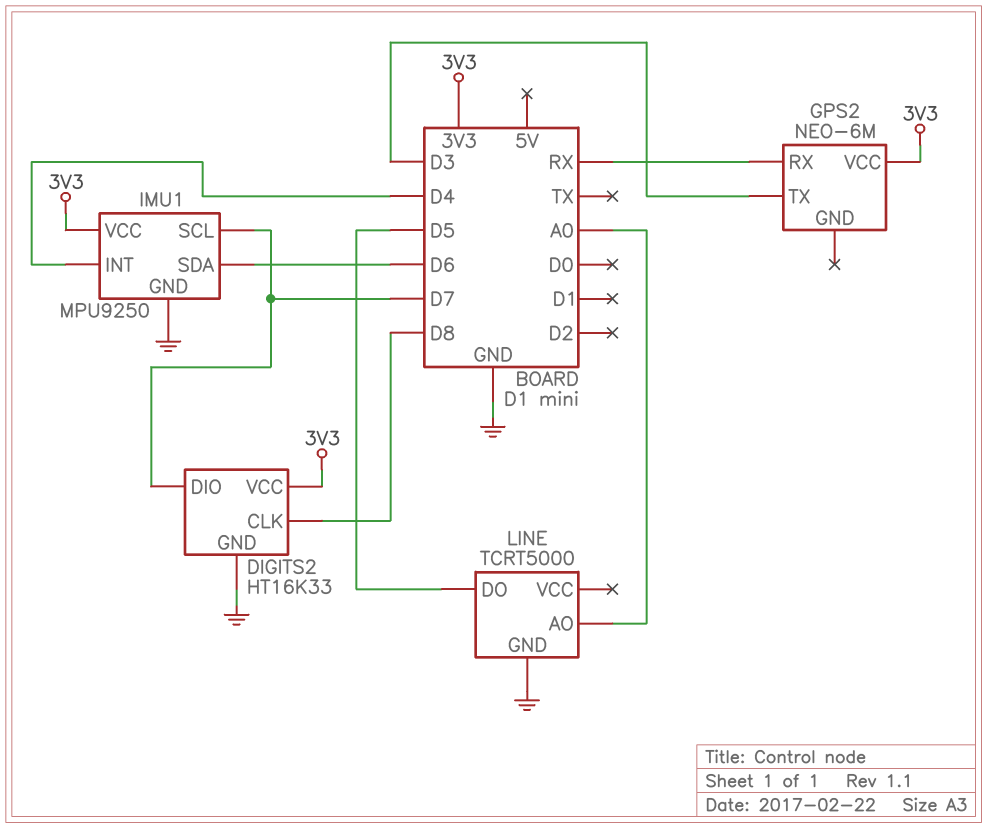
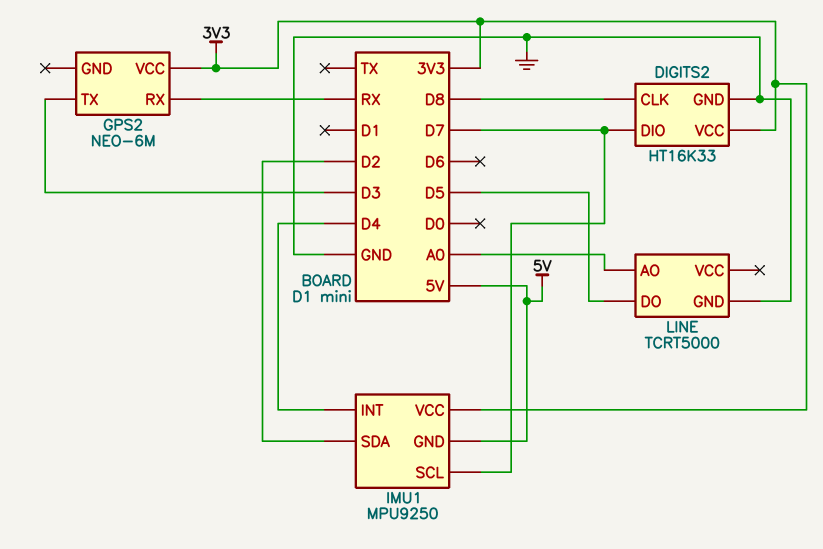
IMU1 pin GND: GND -> 5V
IMU1 pin SDA: D6 -> D2

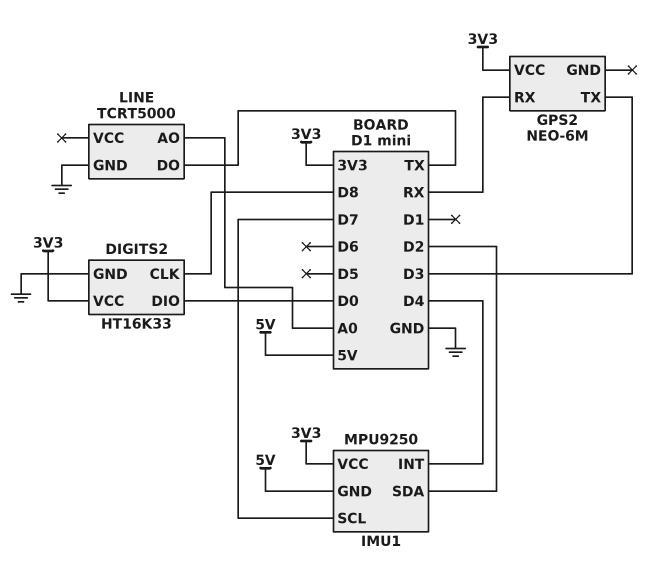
DIGITS2 pin DIO: D7 -> D0
LINE pin DO: D5 -> TX

